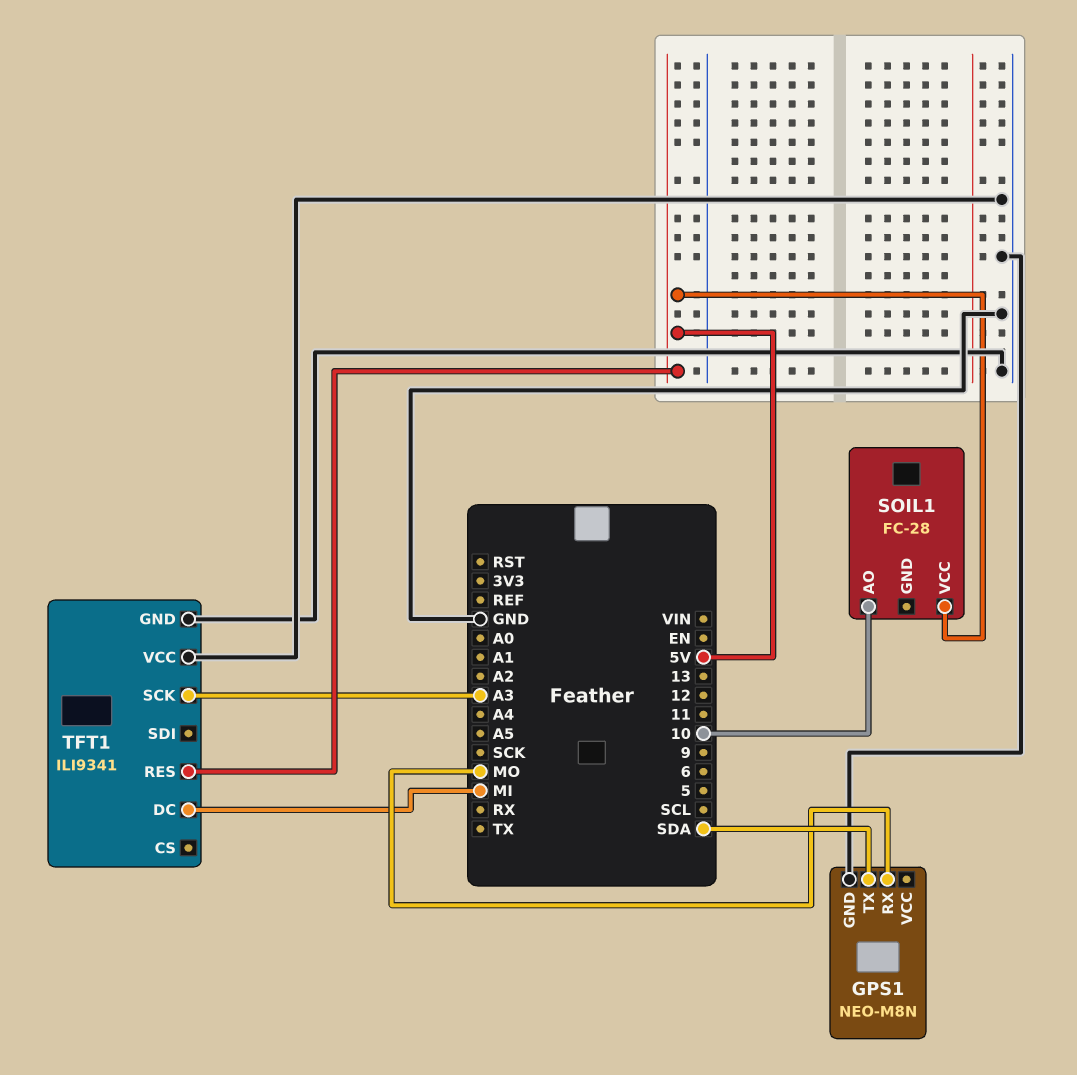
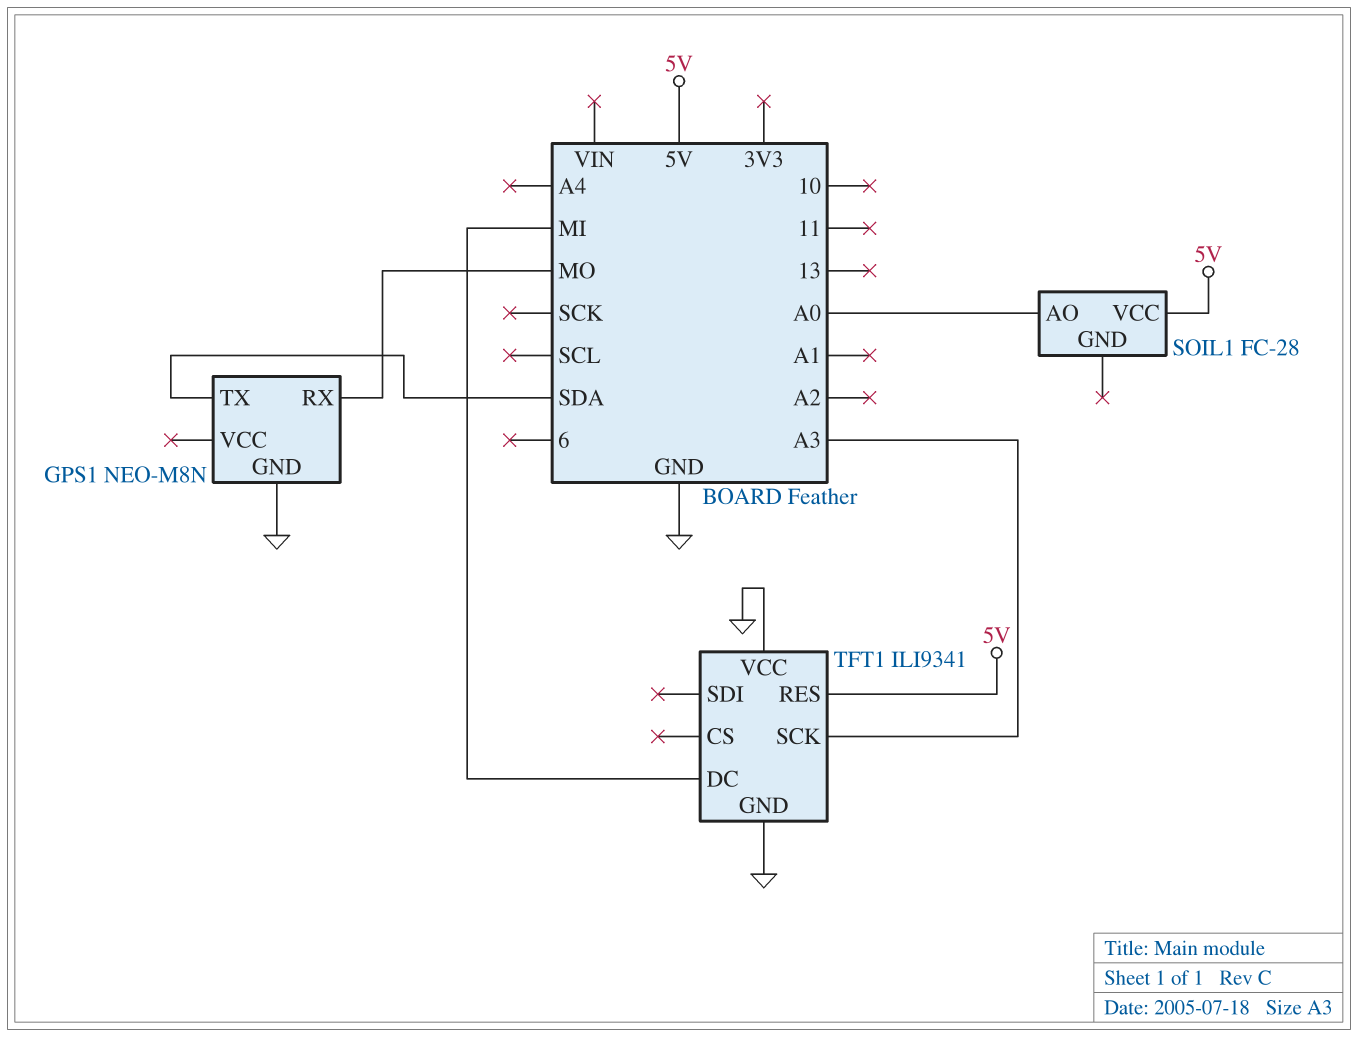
SOIL1 pin AO: 10 -> A0

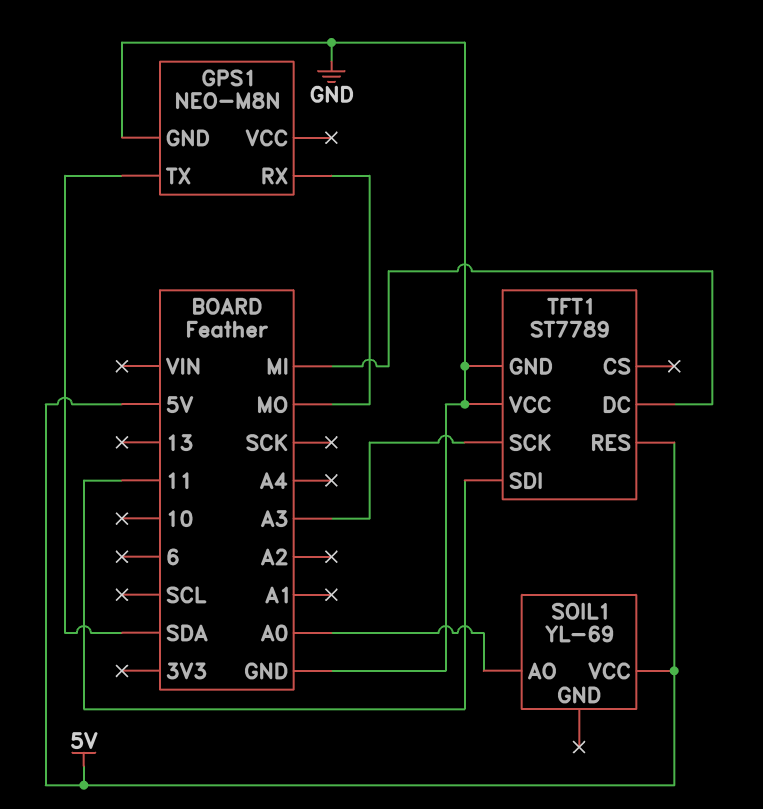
SOIL1: FC-28 -> YL-69
TFT1: ILI9341 -> ST7789
TFT1 pin SDI: none -> 11

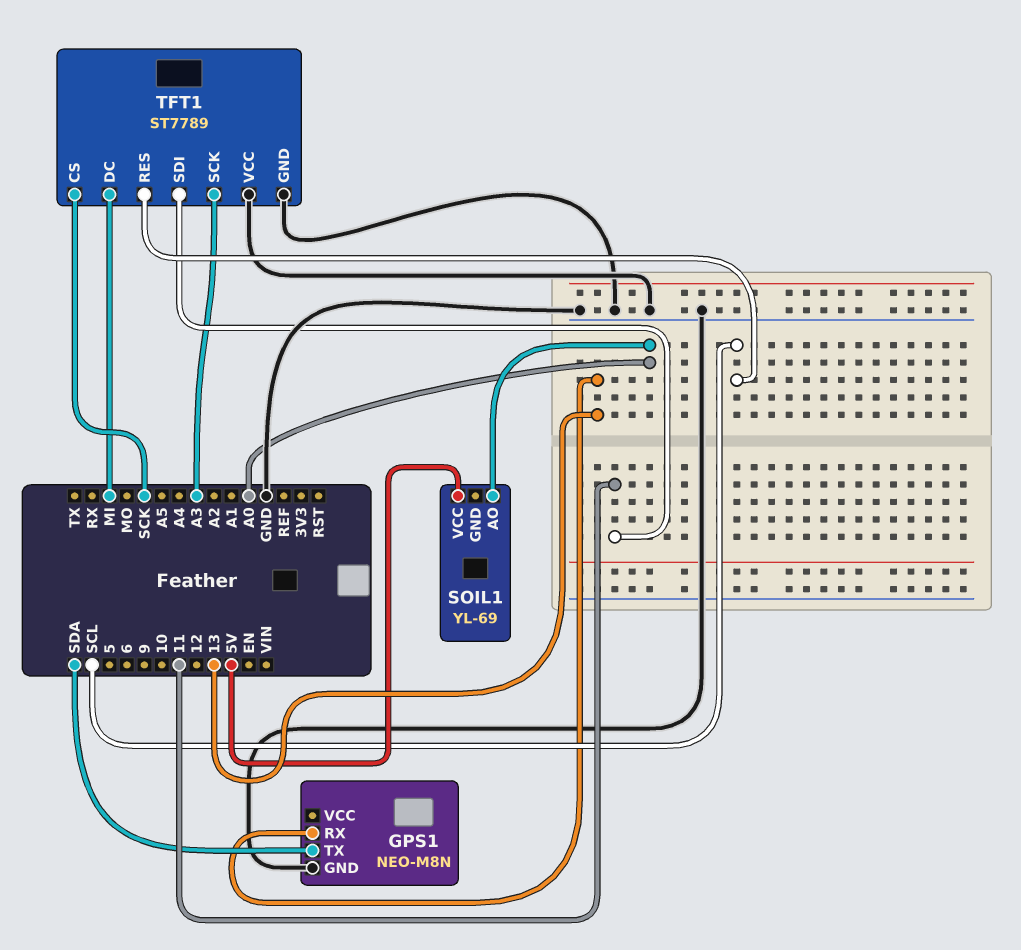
GPS1 pin RX: MO -> 13
TFT1 pin CS: none -> SCK
TFT1 pin RES: 5V -> SCL

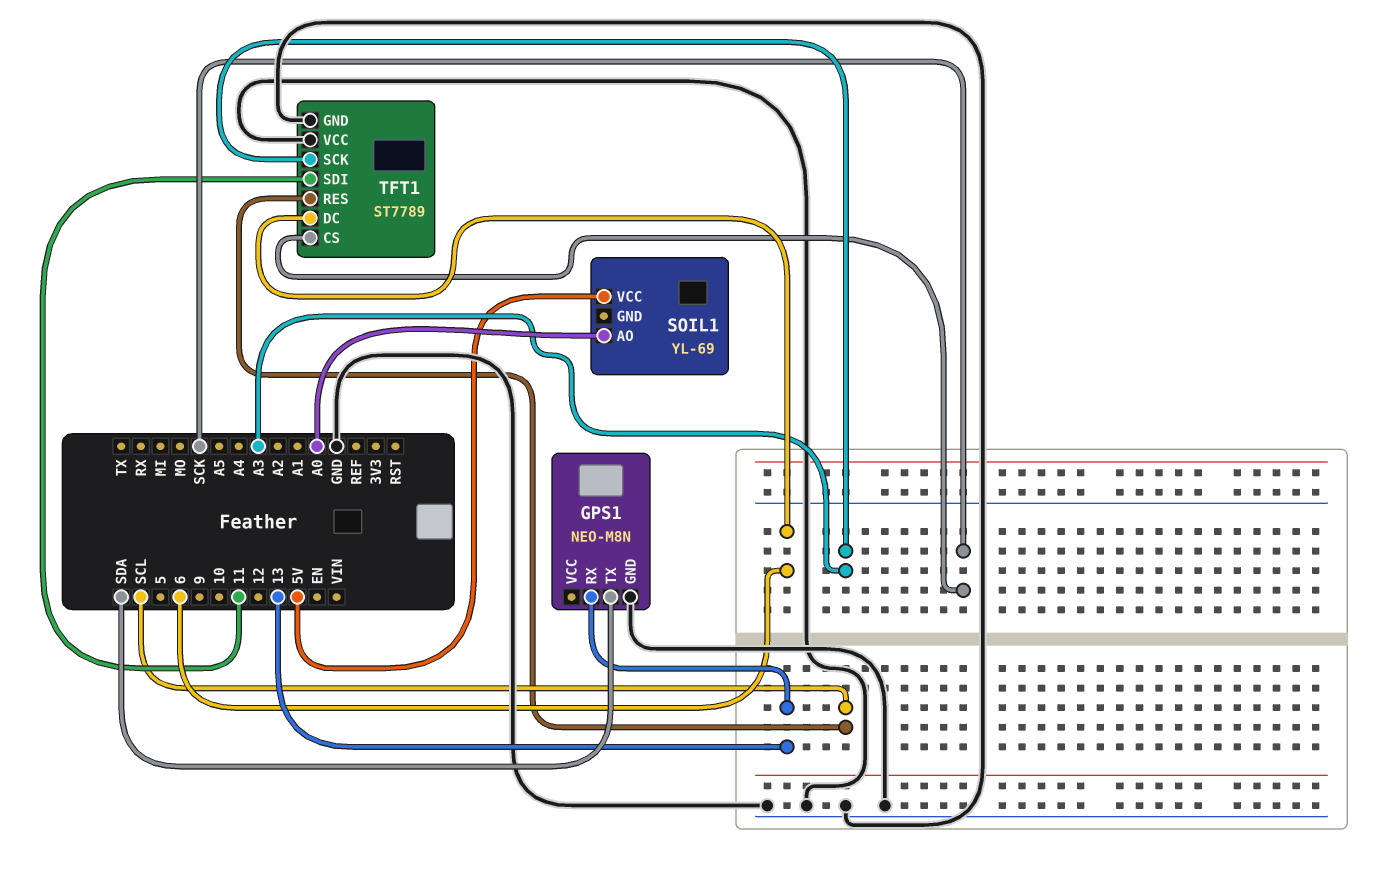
TFT1 pin DC: MI -> 6

